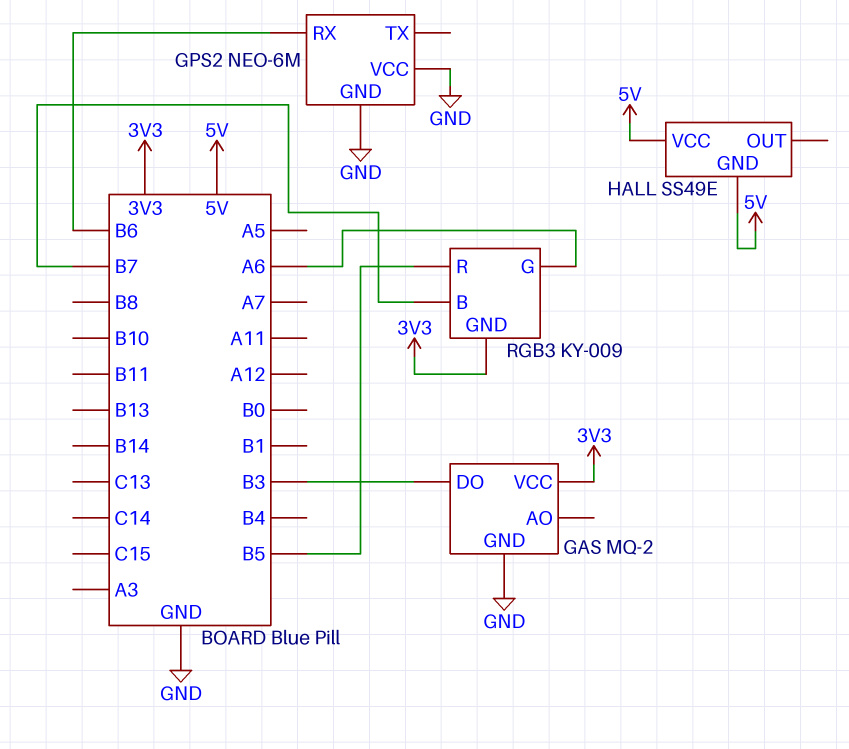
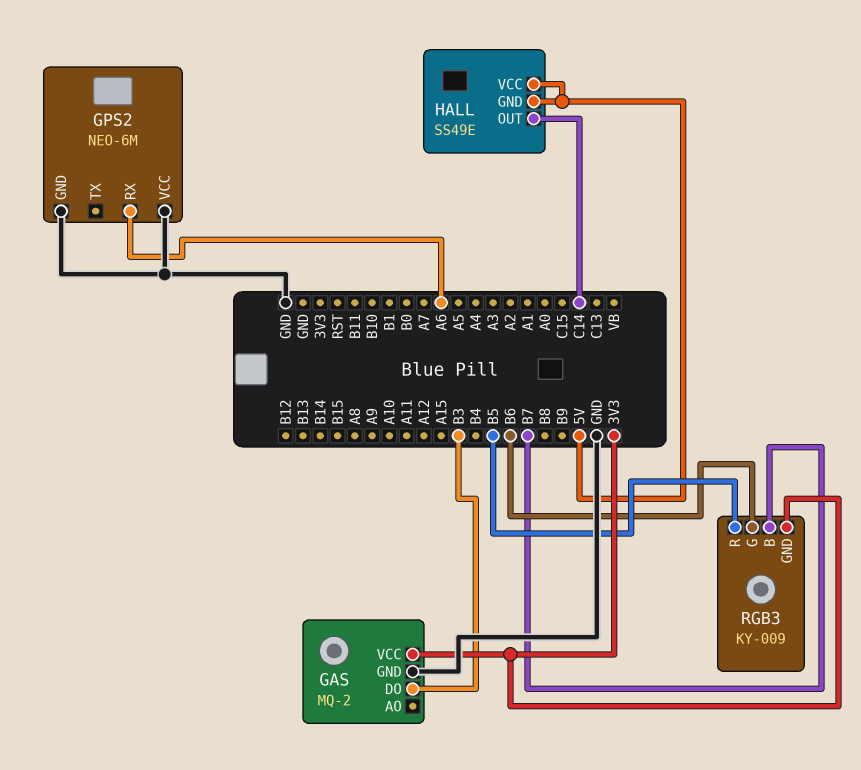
GPS2 pin RX: B6 -> A6
HALL pin OUT: none -> C14
RGB3 pin G: A6 -> B6

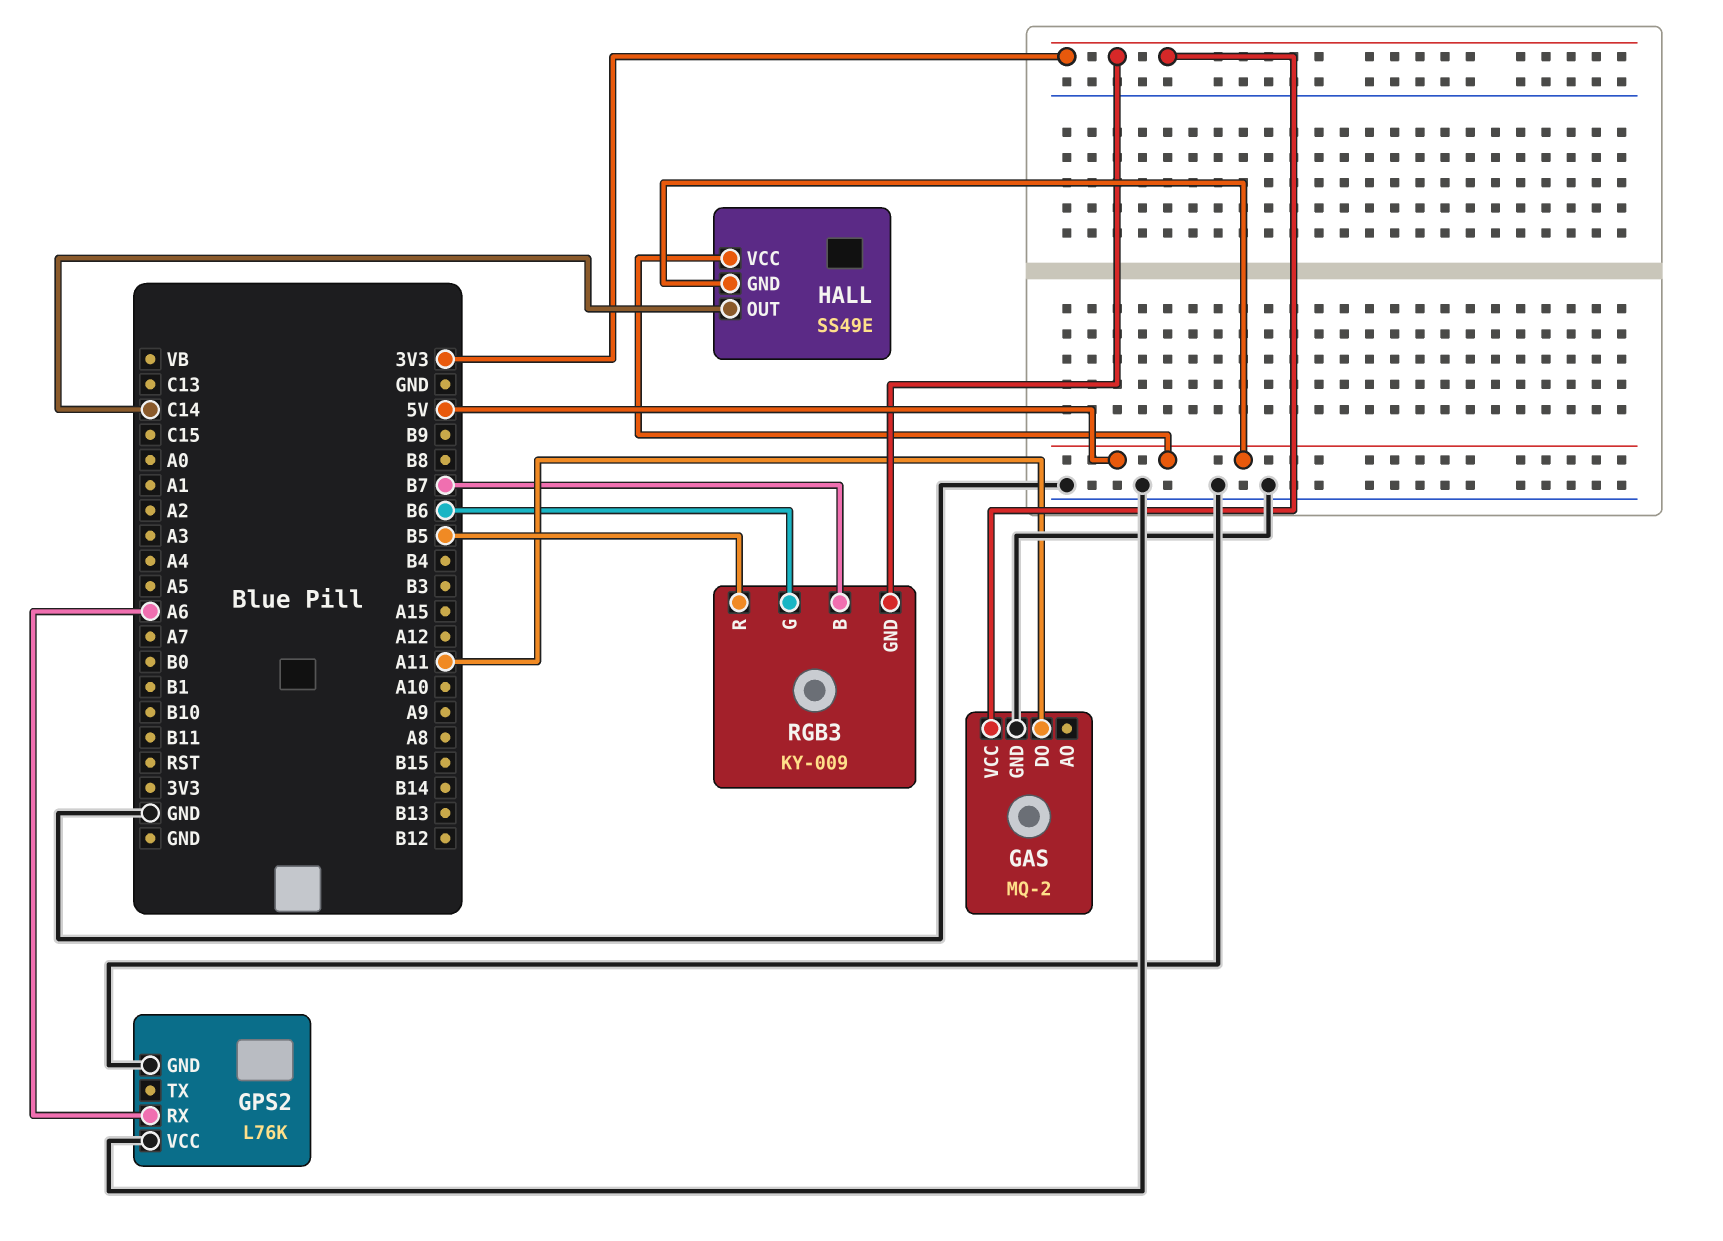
GAS pin DO: B3 -> A11
GPS2: NEO-6M -> L76K

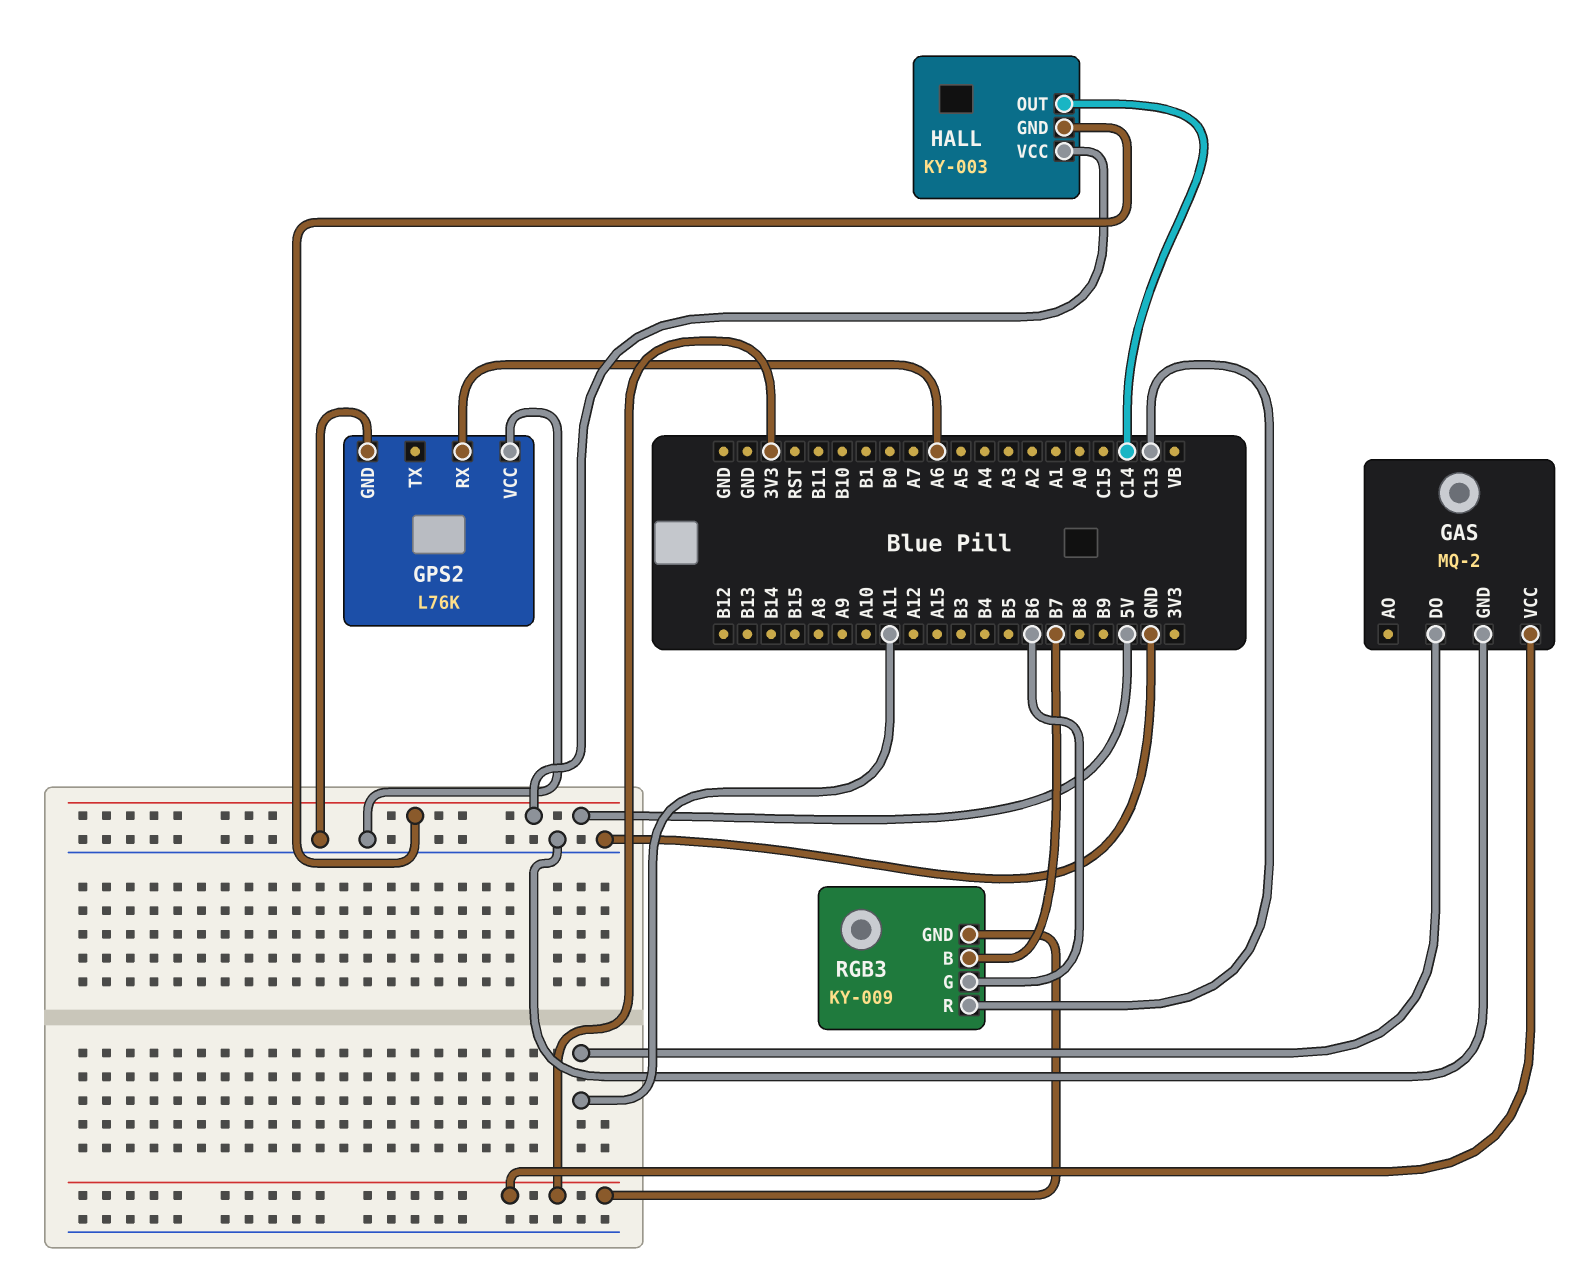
HALL: SS49E -> KY-003
RGB3 pin R: B5 -> C13

